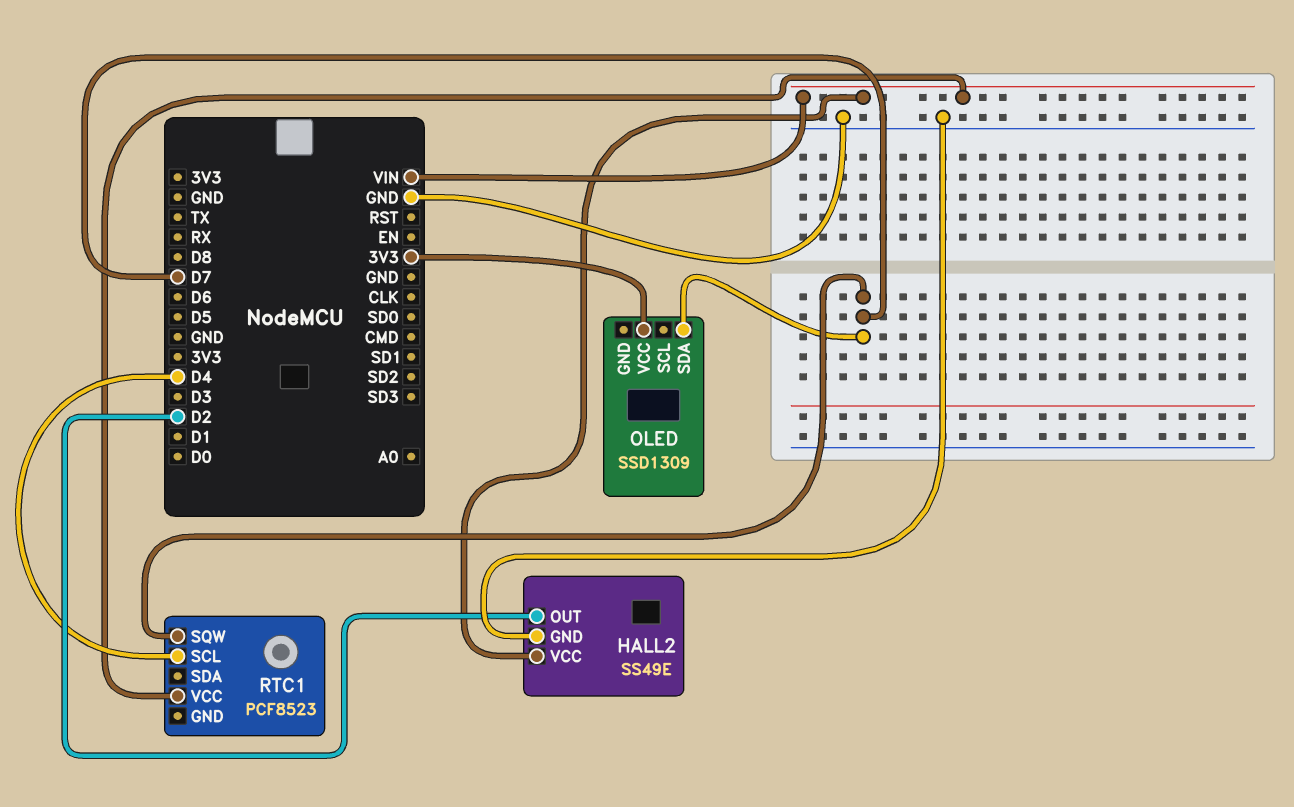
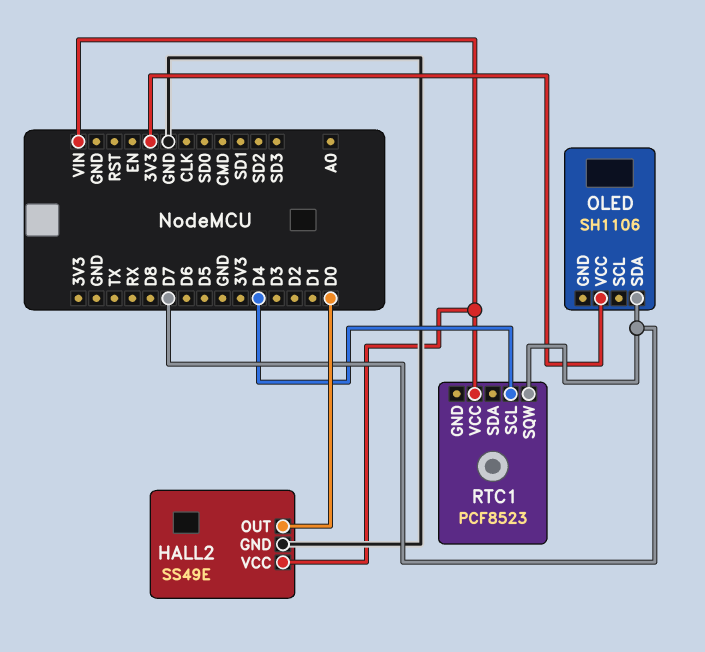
HALL2 pin OUT: D2 -> D0
OLED: SSD1309 -> SH1106

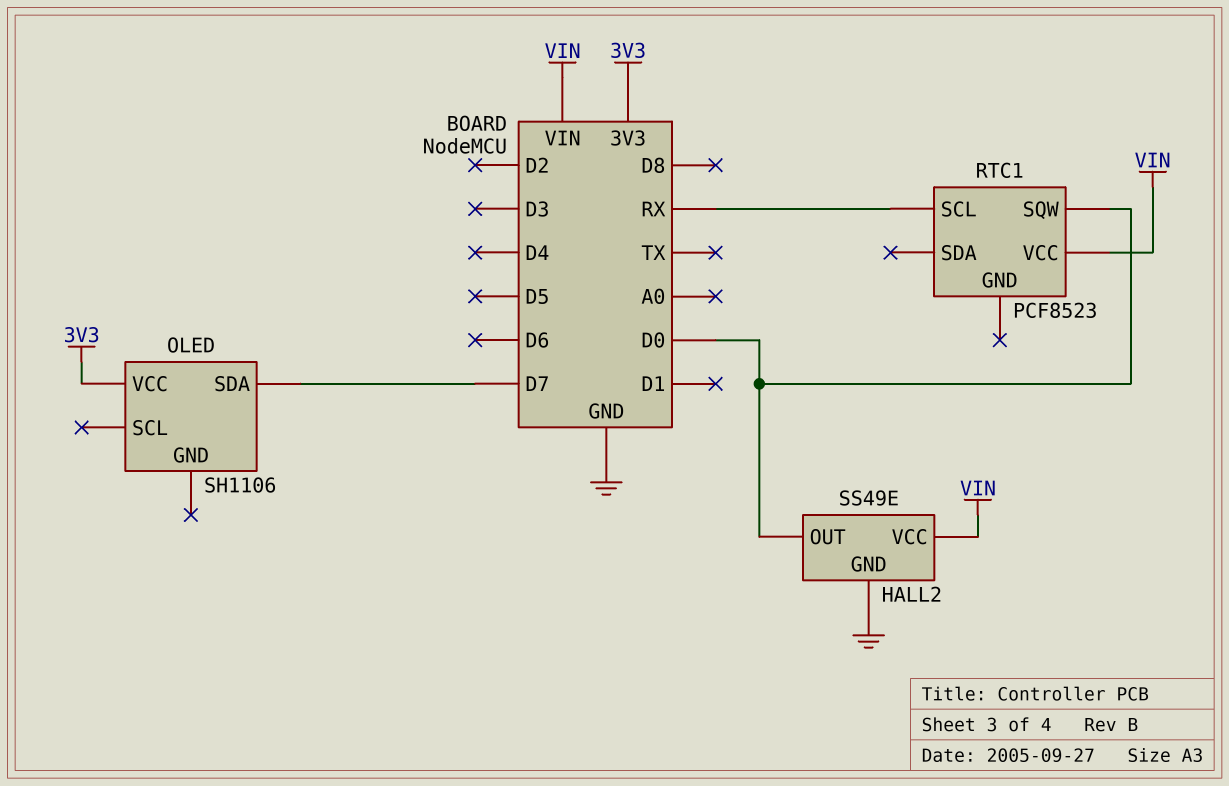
RTC1 pin SCL: D4 -> RX
RTC1 pin SQW: D7 -> D0

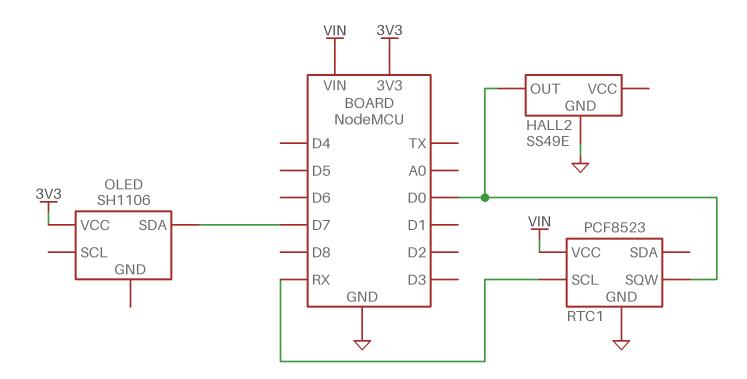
HALL2 pin VCC: VIN -> none
RTC1 pin GND: none -> GND

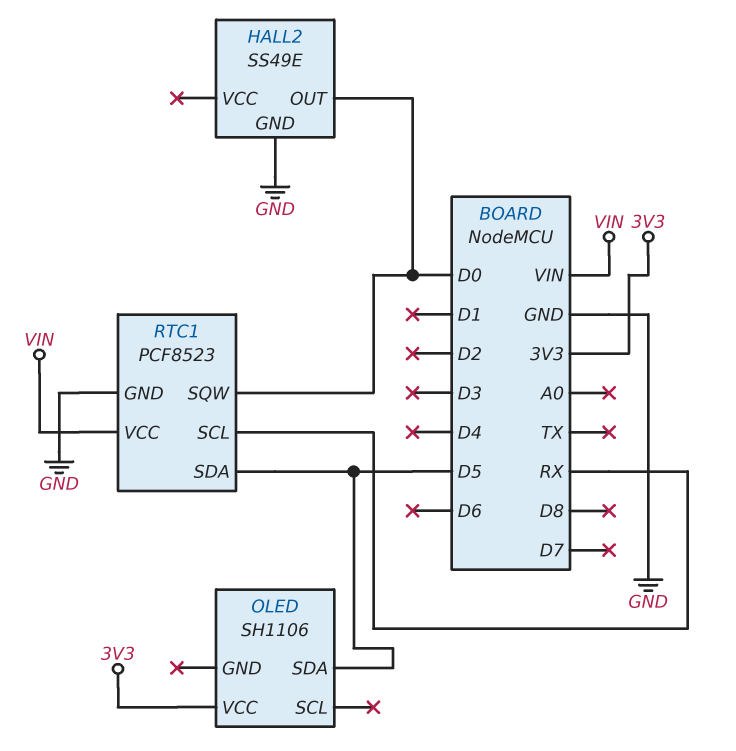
OLED pin SDA: D7 -> D5
RTC1 pin SDA: none -> D5

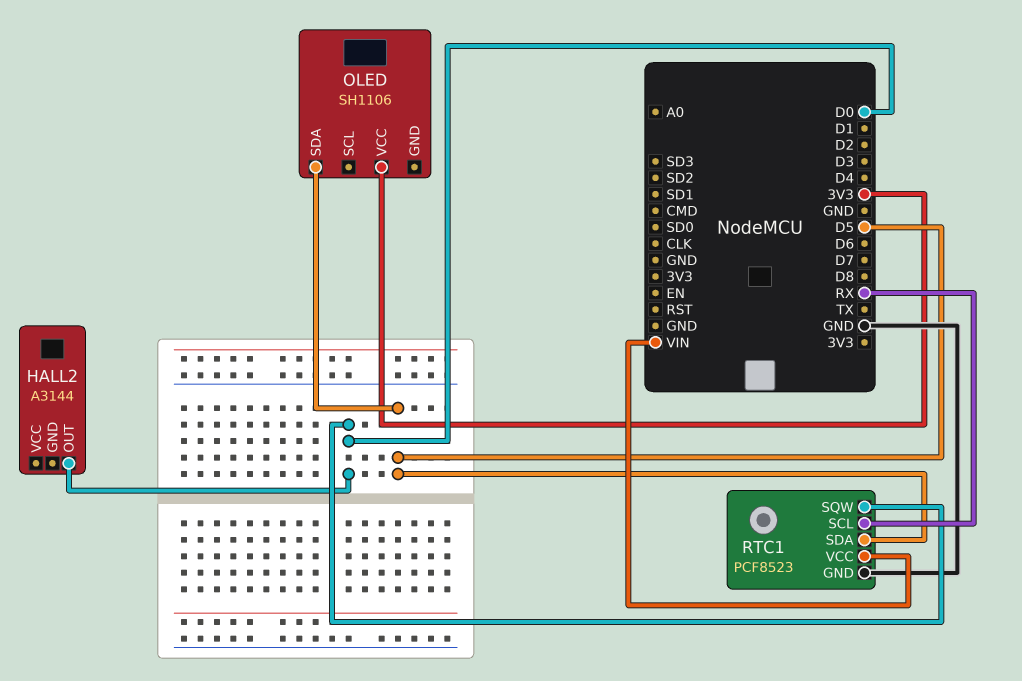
HALL2: SS49E -> A3144
HALL2 pin GND: GND -> none

